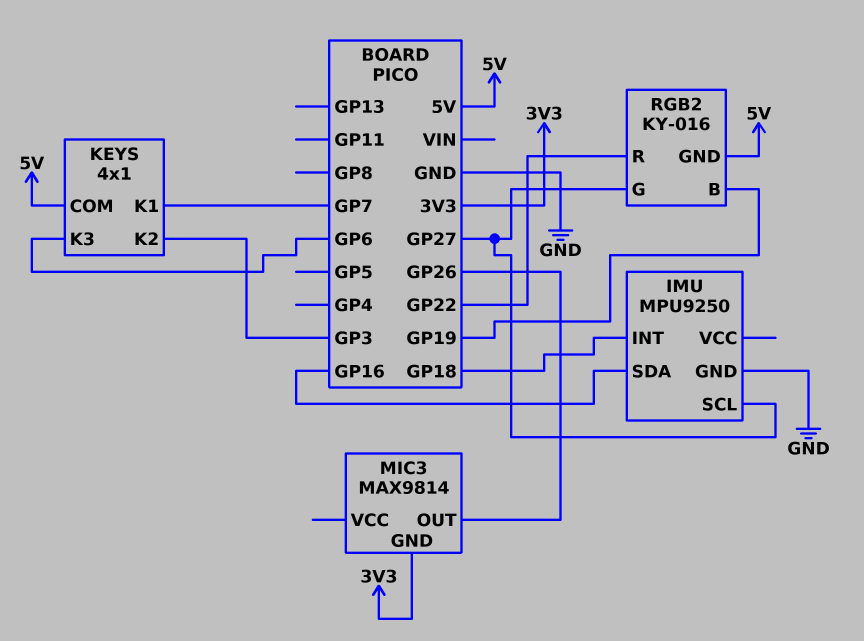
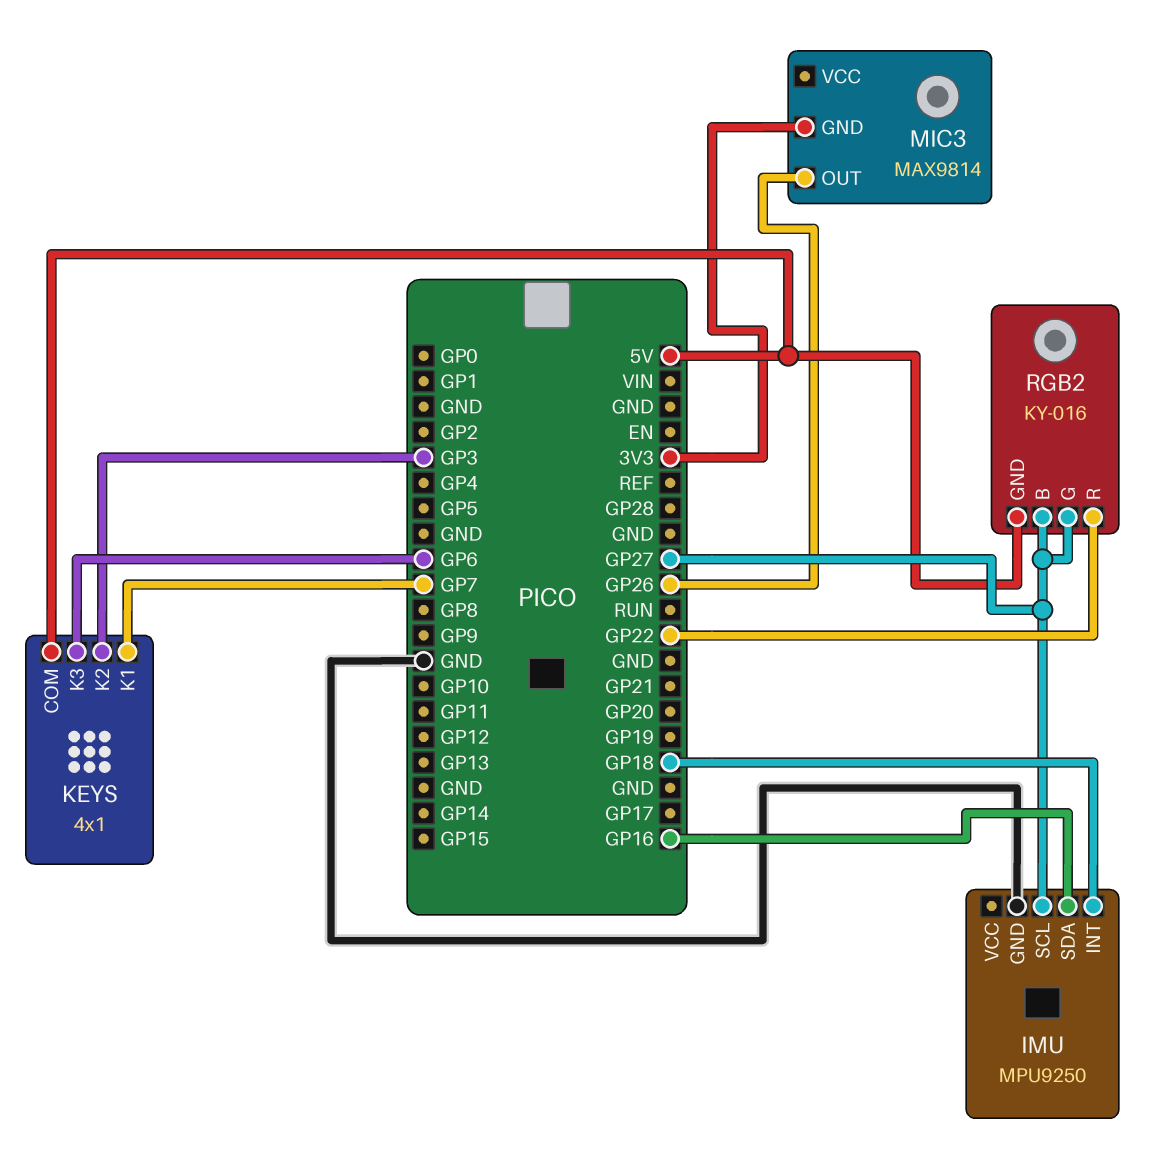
RGB2 pin B: GP19 -> GP27

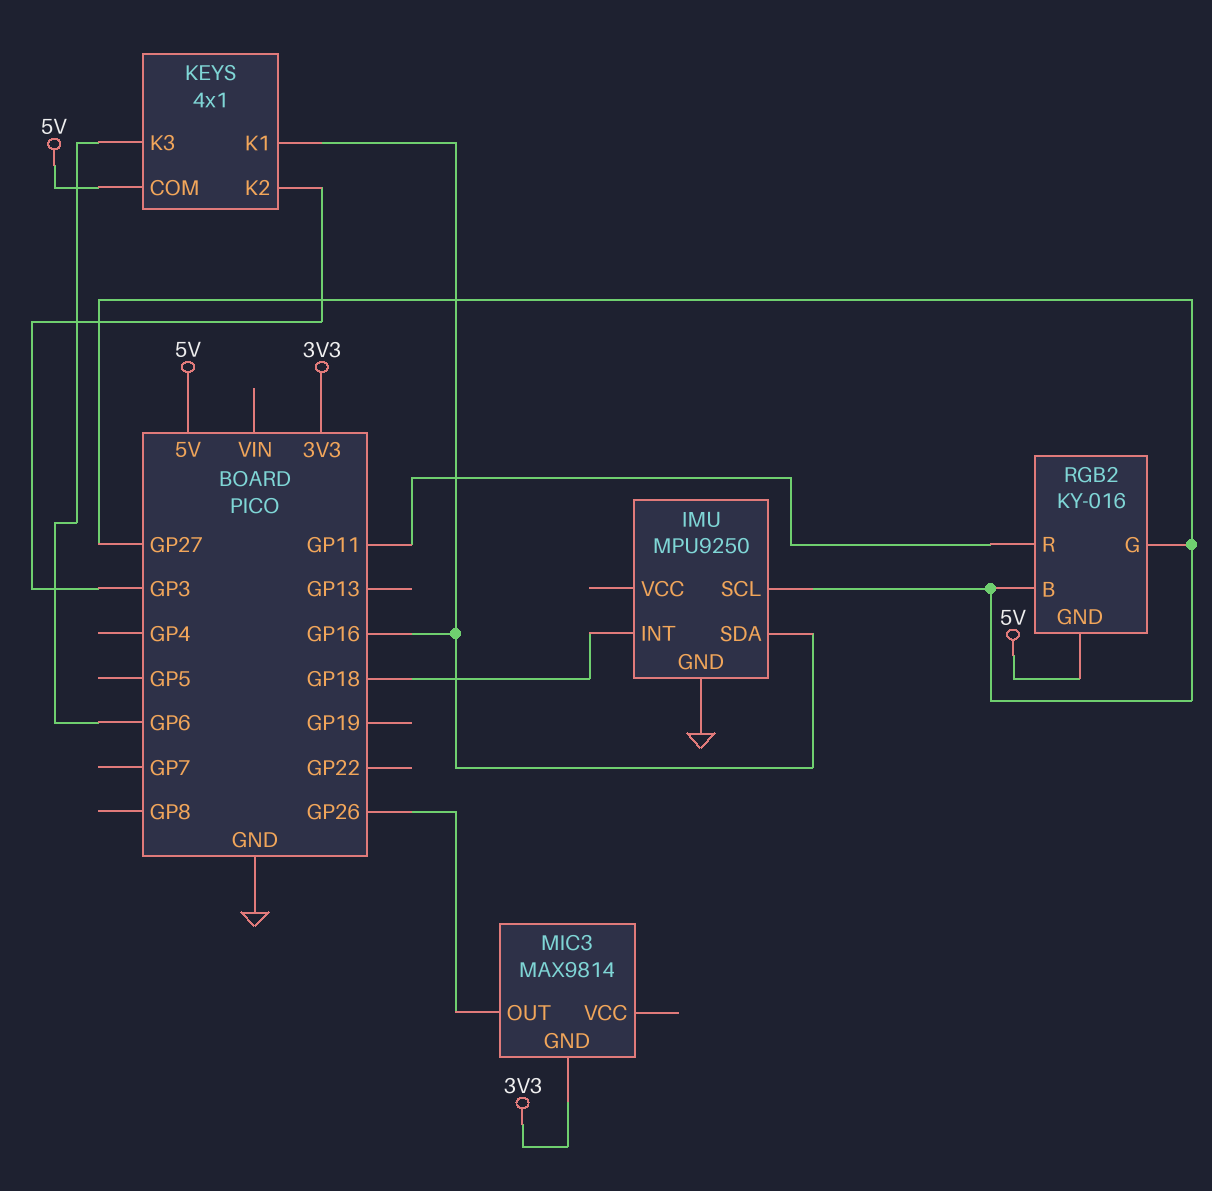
KEYS pin K1: GP7 -> GP16
RGB2 pin R: GP22 -> GP11

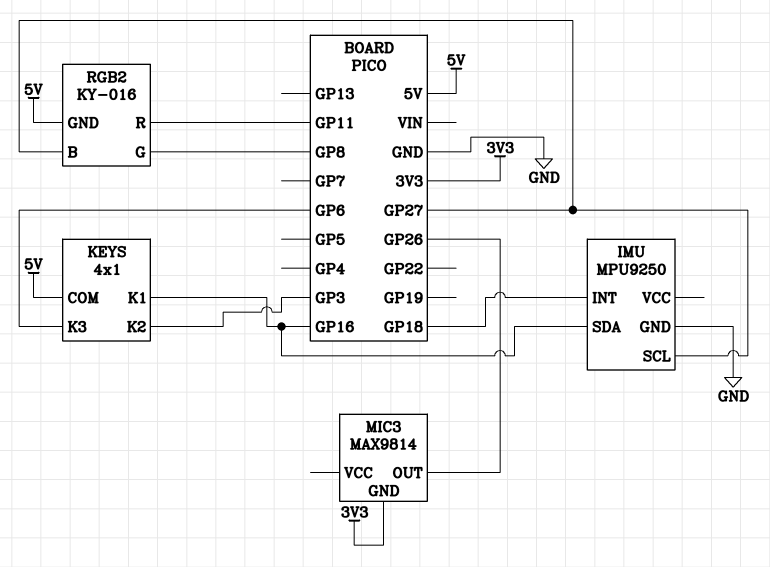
RGB2 pin G: GP27 -> GP8

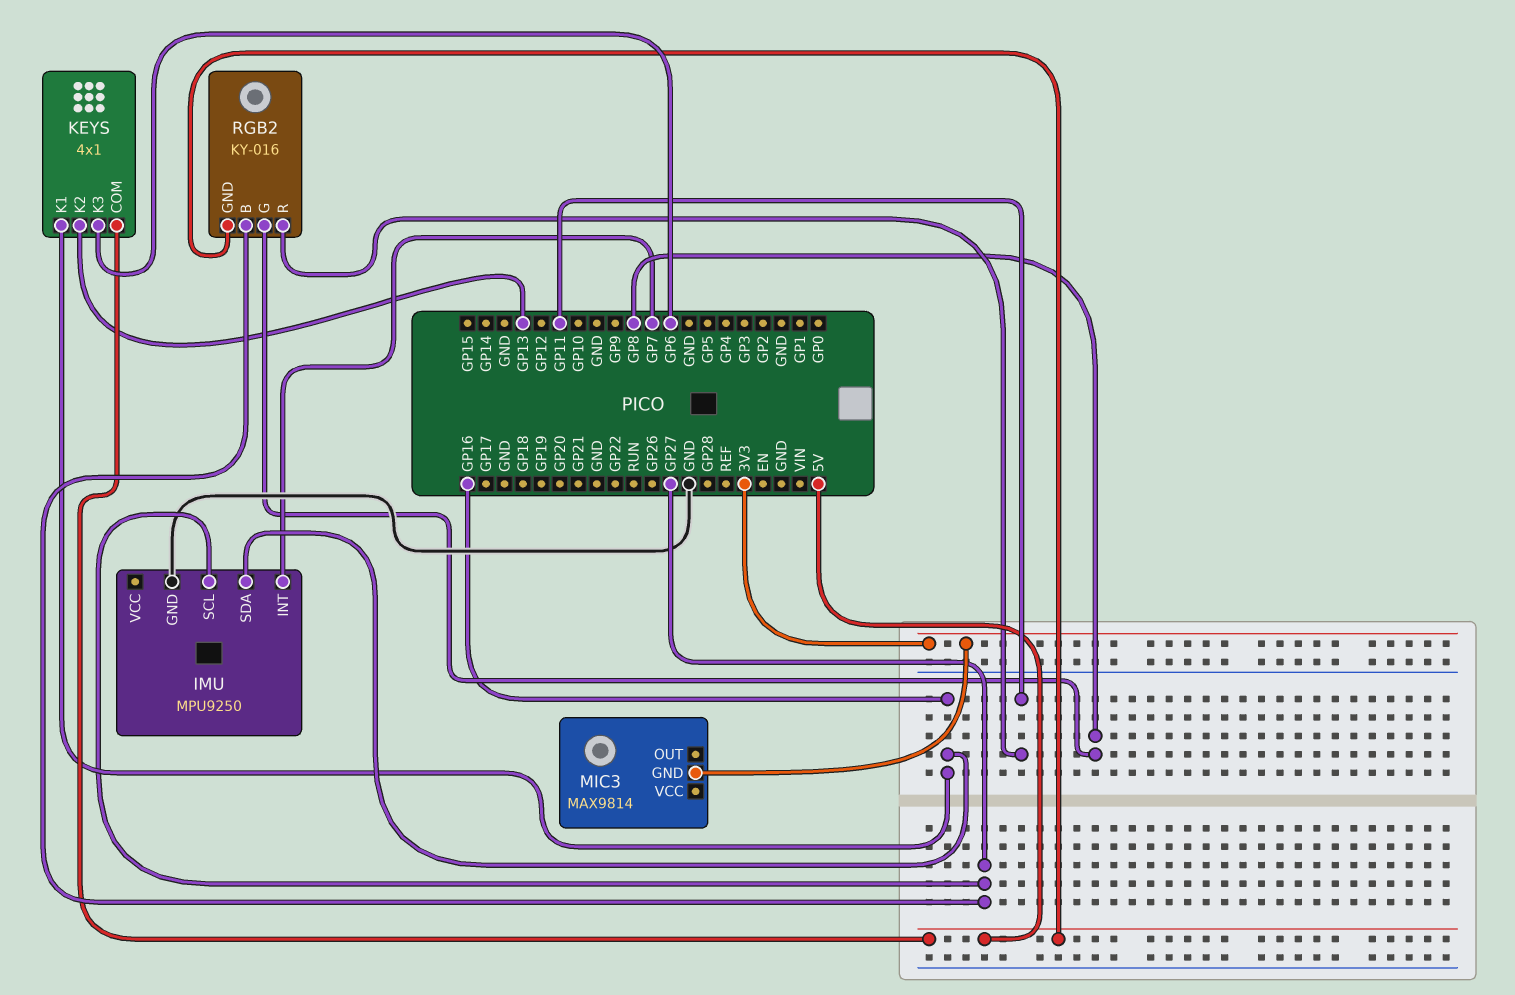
IMU pin INT: GP18 -> GP7
KEYS pin K2: GP3 -> GP13
MIC3 pin OUT: GP26 -> none

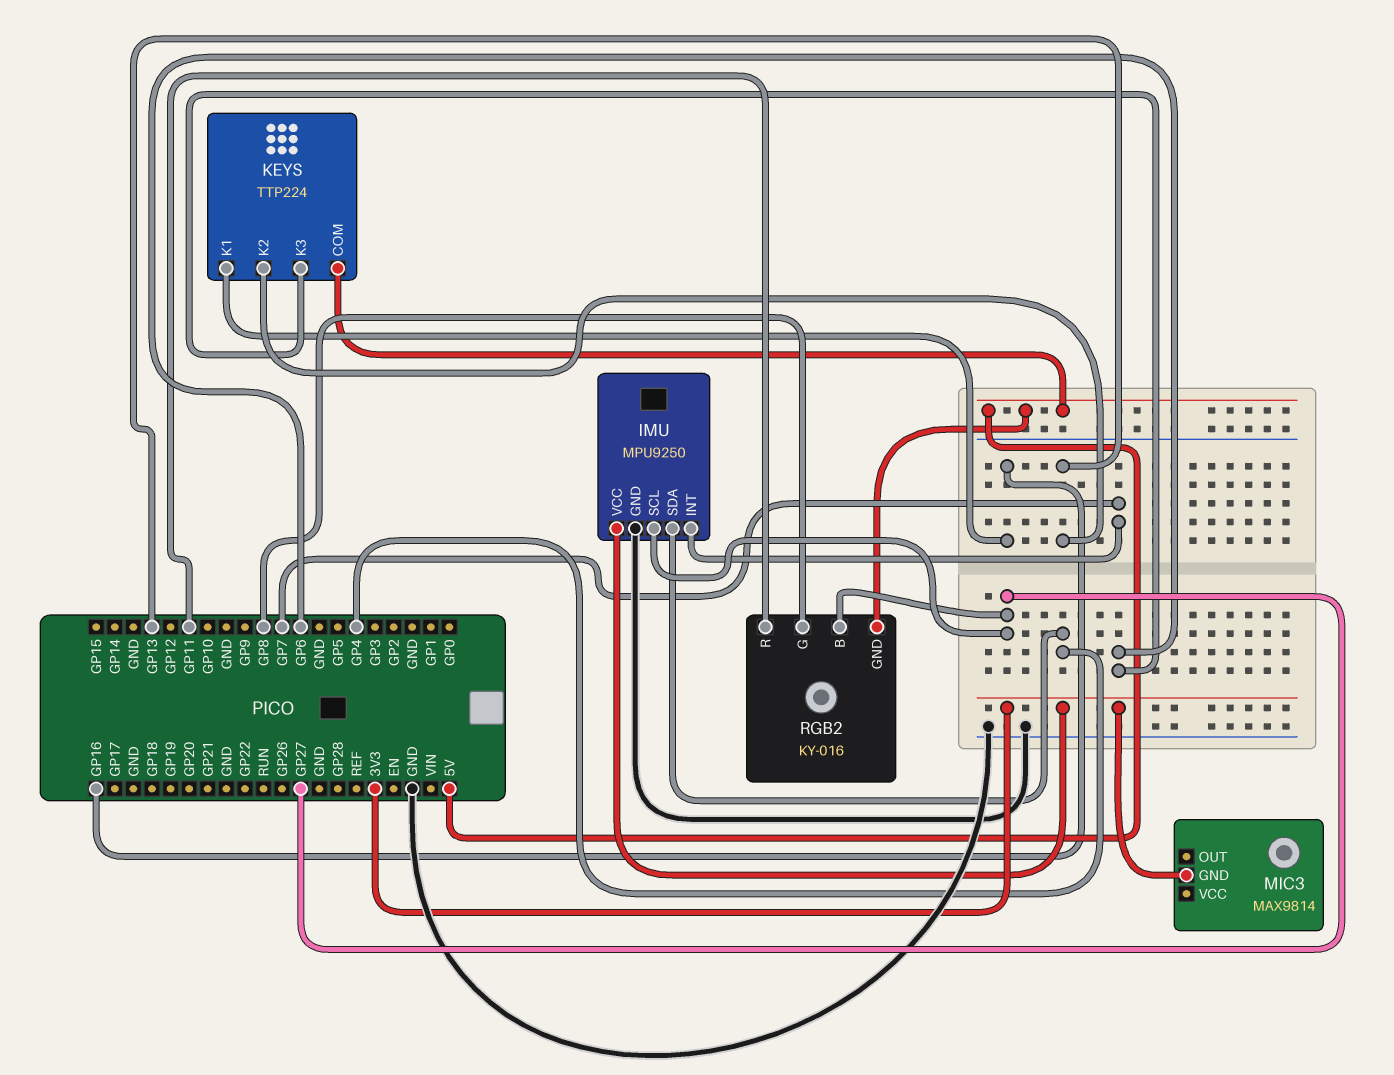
IMU pin SDA: GP16 -> GP4
IMU pin VCC: none -> 3V3
KEYS: 4x1 -> TTP224

